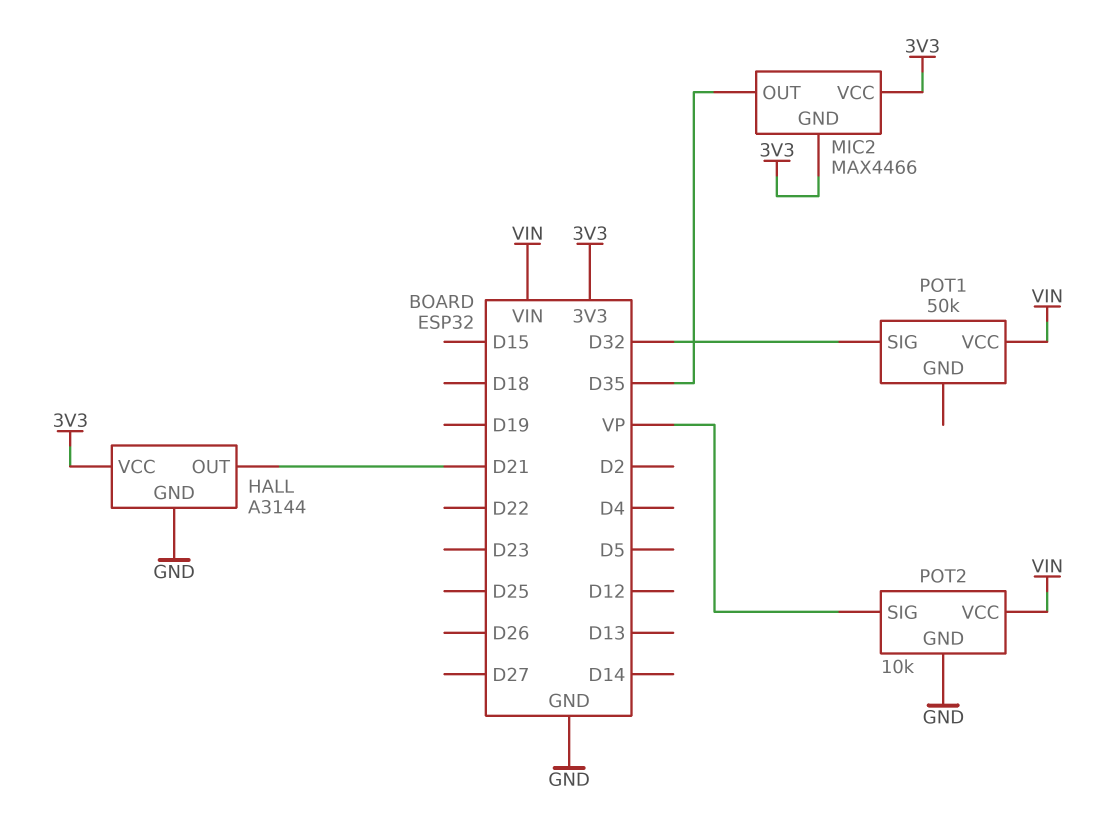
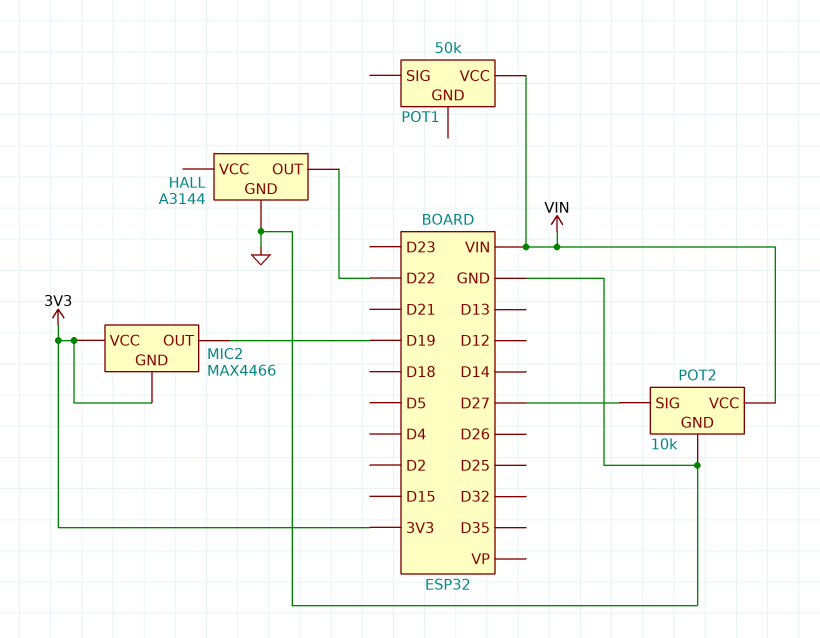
HALL pin OUT: D21 -> D22
HALL pin VCC: 3V3 -> none
MIC2 pin OUT: D35 -> D19
POT1 pin SIG: D32 -> none
POT2 pin SIG: VP -> D27

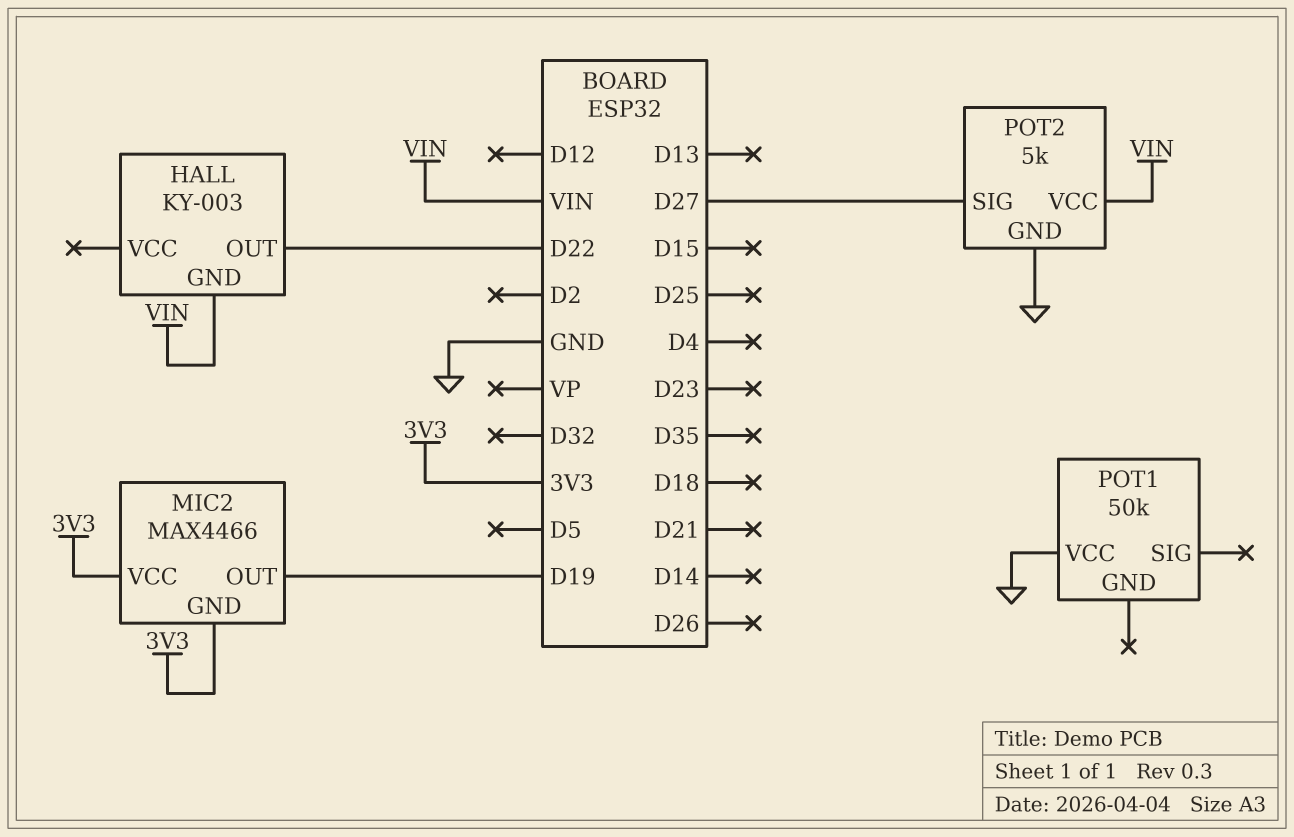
HALL: A3144 -> KY-003
HALL pin GND: GND -> VIN
POT1 pin VCC: VIN -> GND
POT2: 10k -> 5k

